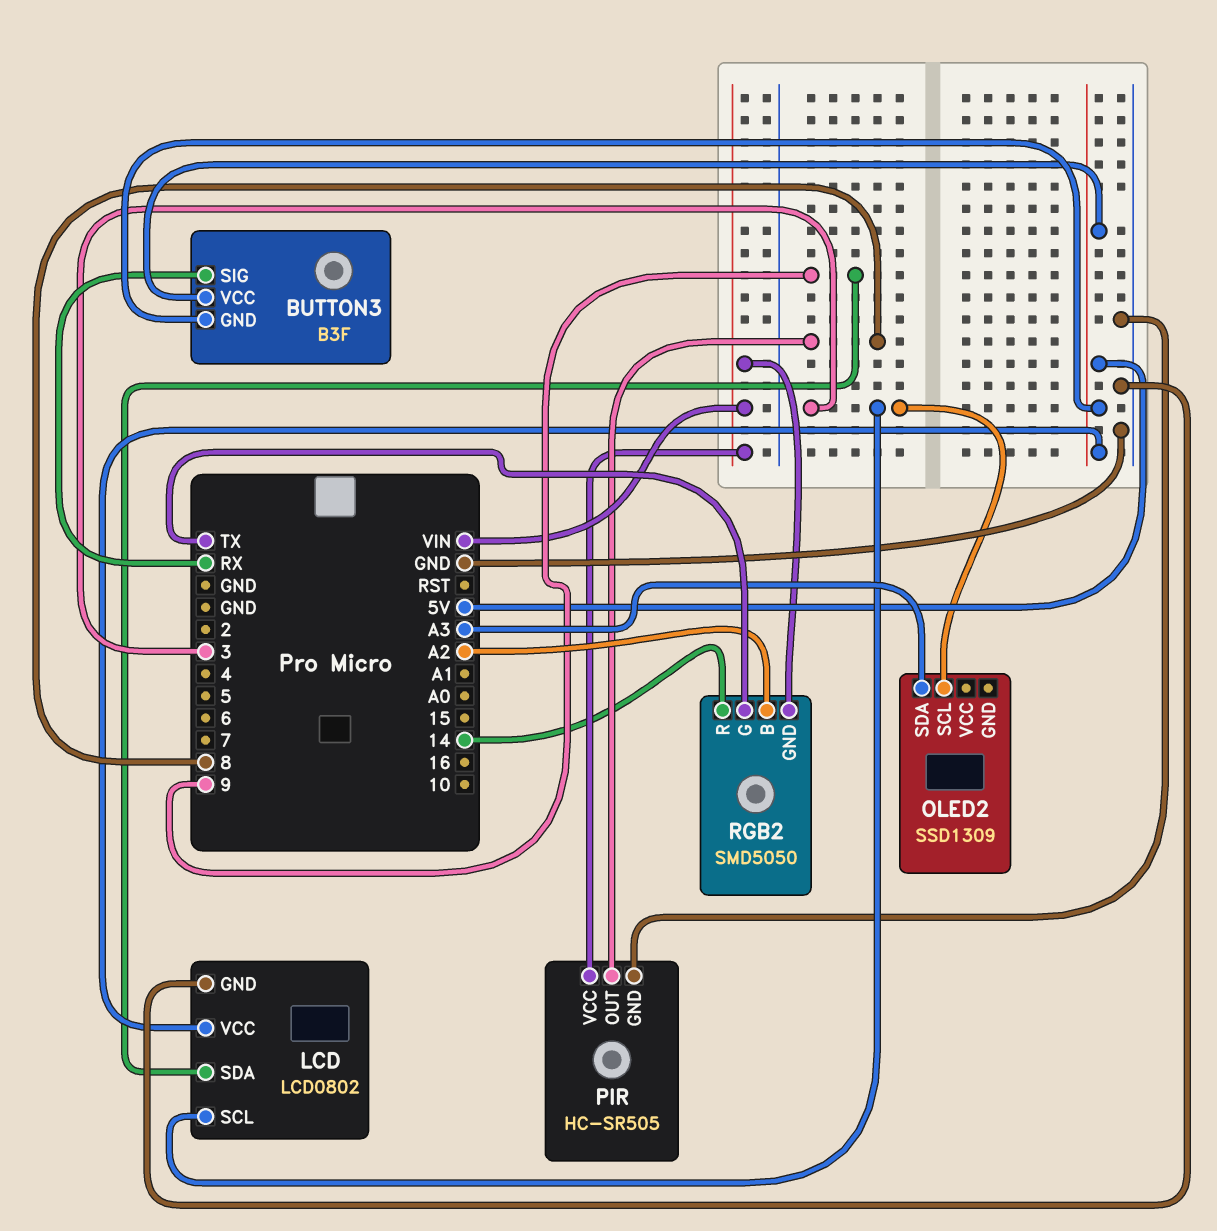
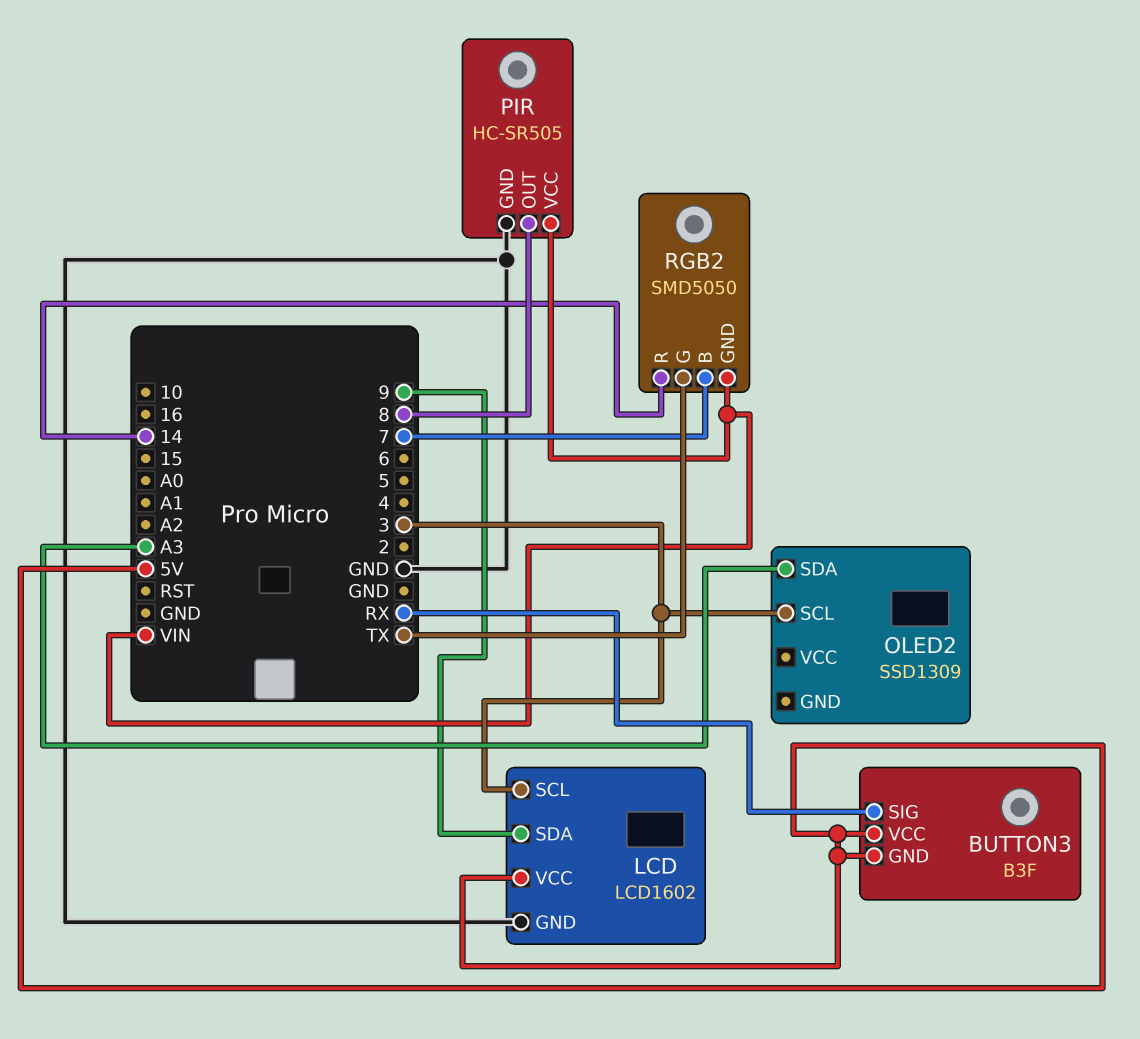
LCD: LCD0802 -> LCD1602
RGB2 pin B: A2 -> 7

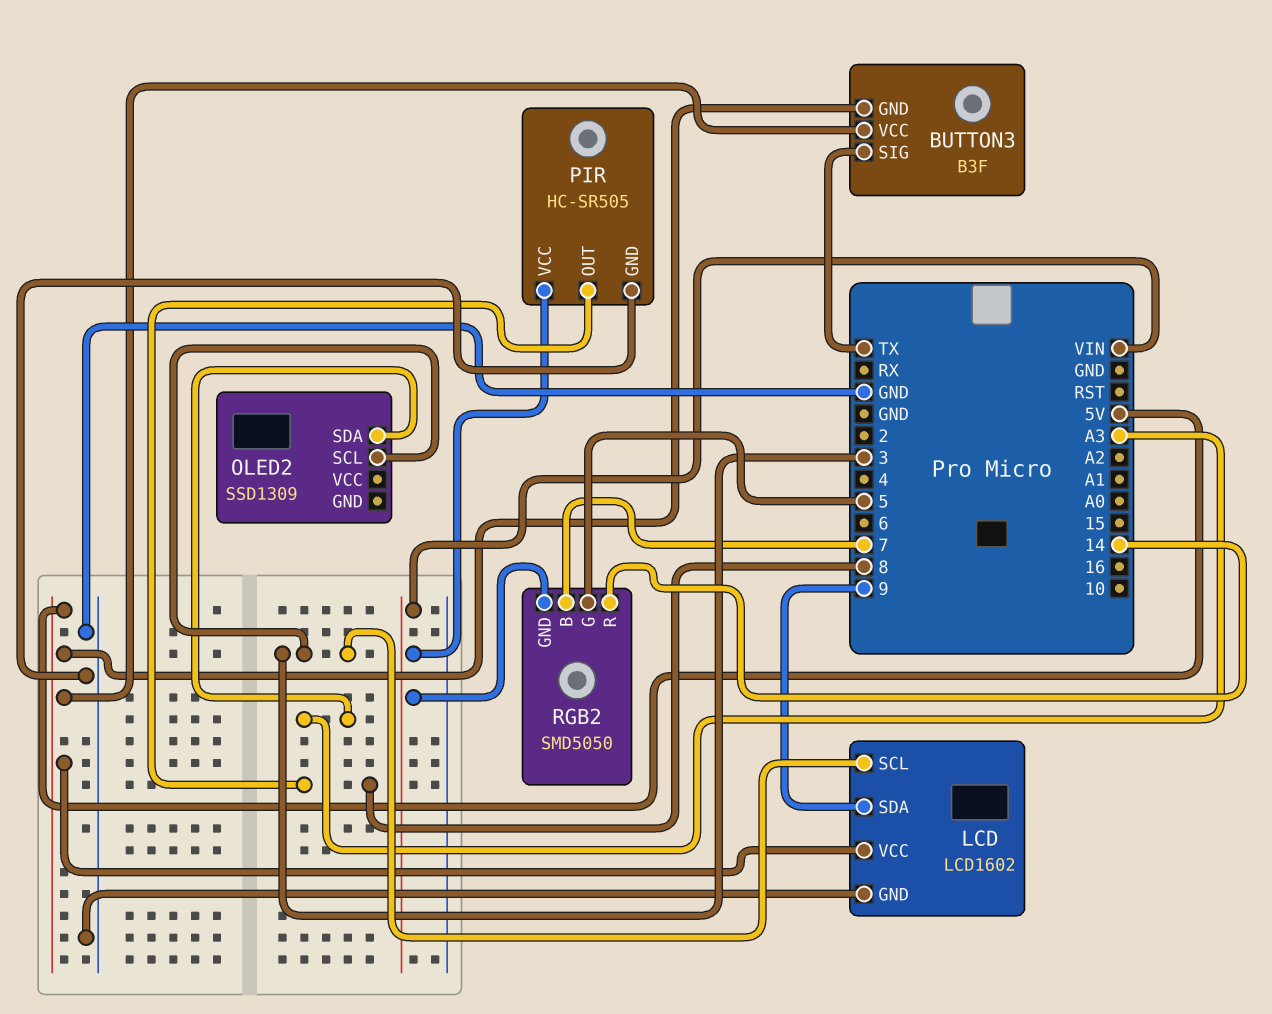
BUTTON3 pin SIG: RX -> TX
RGB2 pin G: TX -> 5

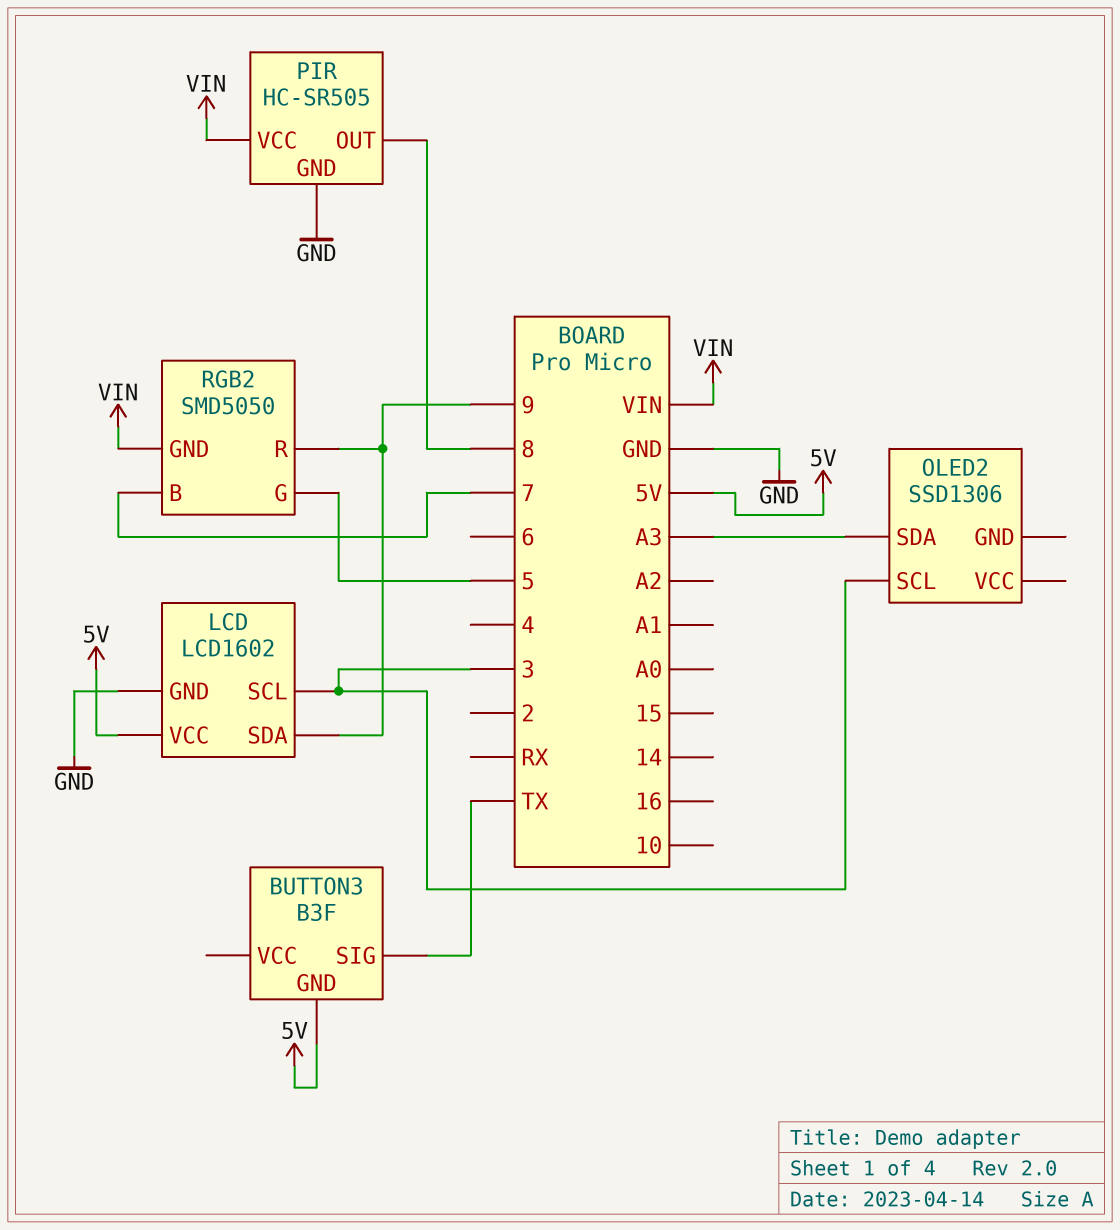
BUTTON3 pin VCC: 5V -> none
OLED2: SSD1309 -> SSD1306
RGB2 pin R: 14 -> 9

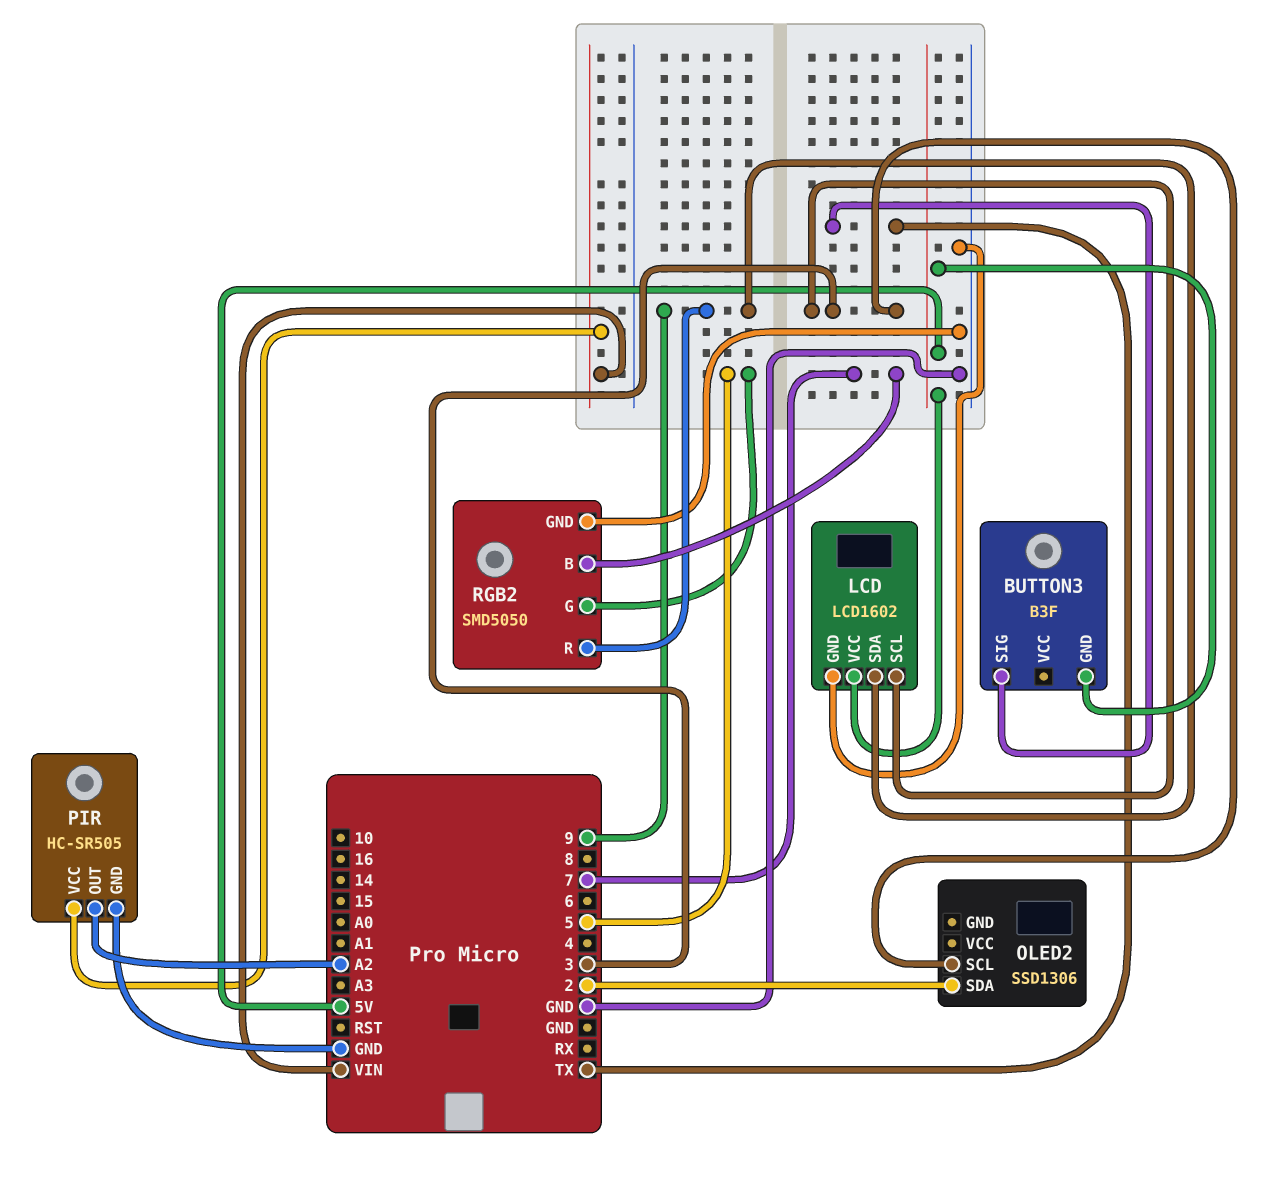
OLED2 pin SDA: A3 -> 2
PIR pin OUT: 8 -> A2
RGB2 pin GND: VIN -> GND

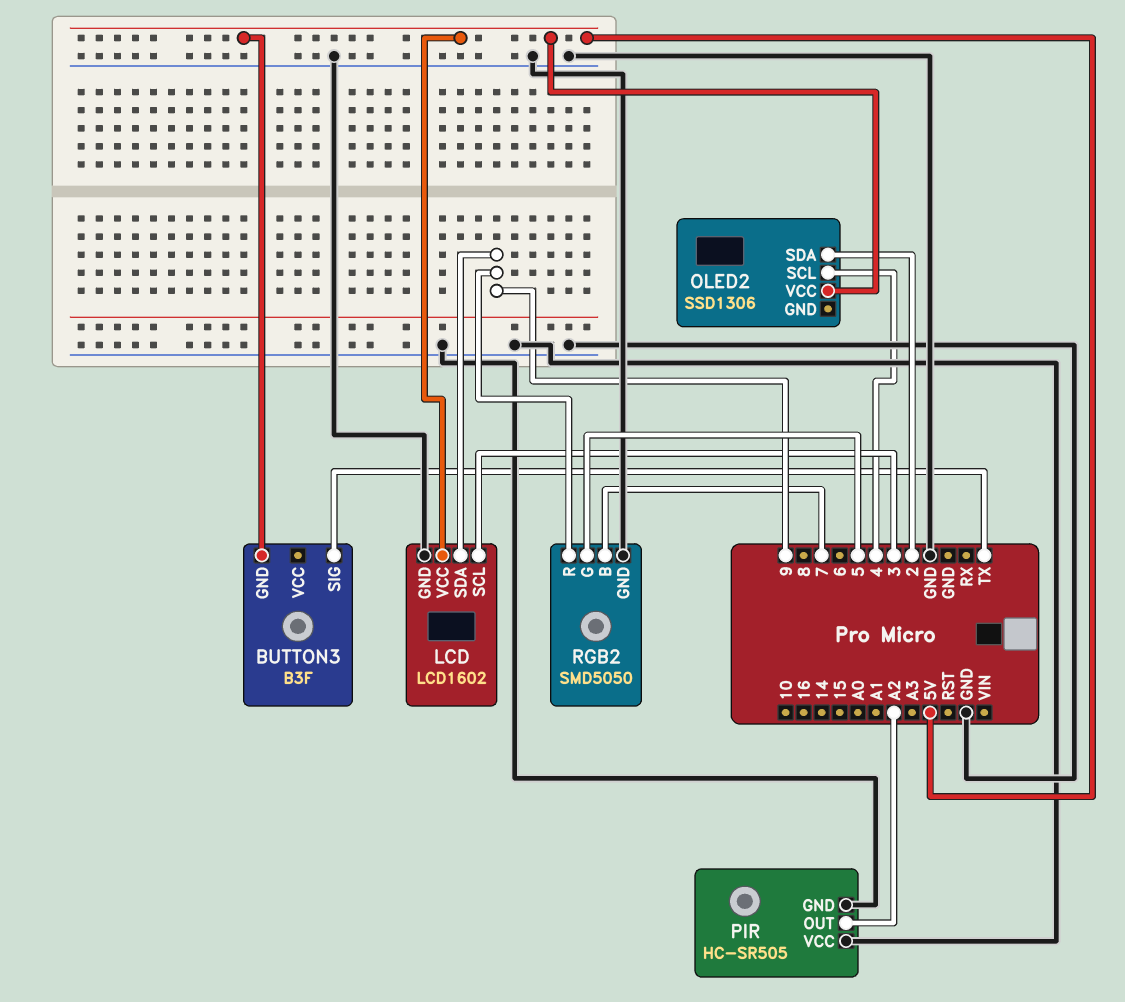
OLED2 pin SCL: 3 -> 4
OLED2 pin VCC: none -> 5V
PIR pin VCC: VIN -> GND

